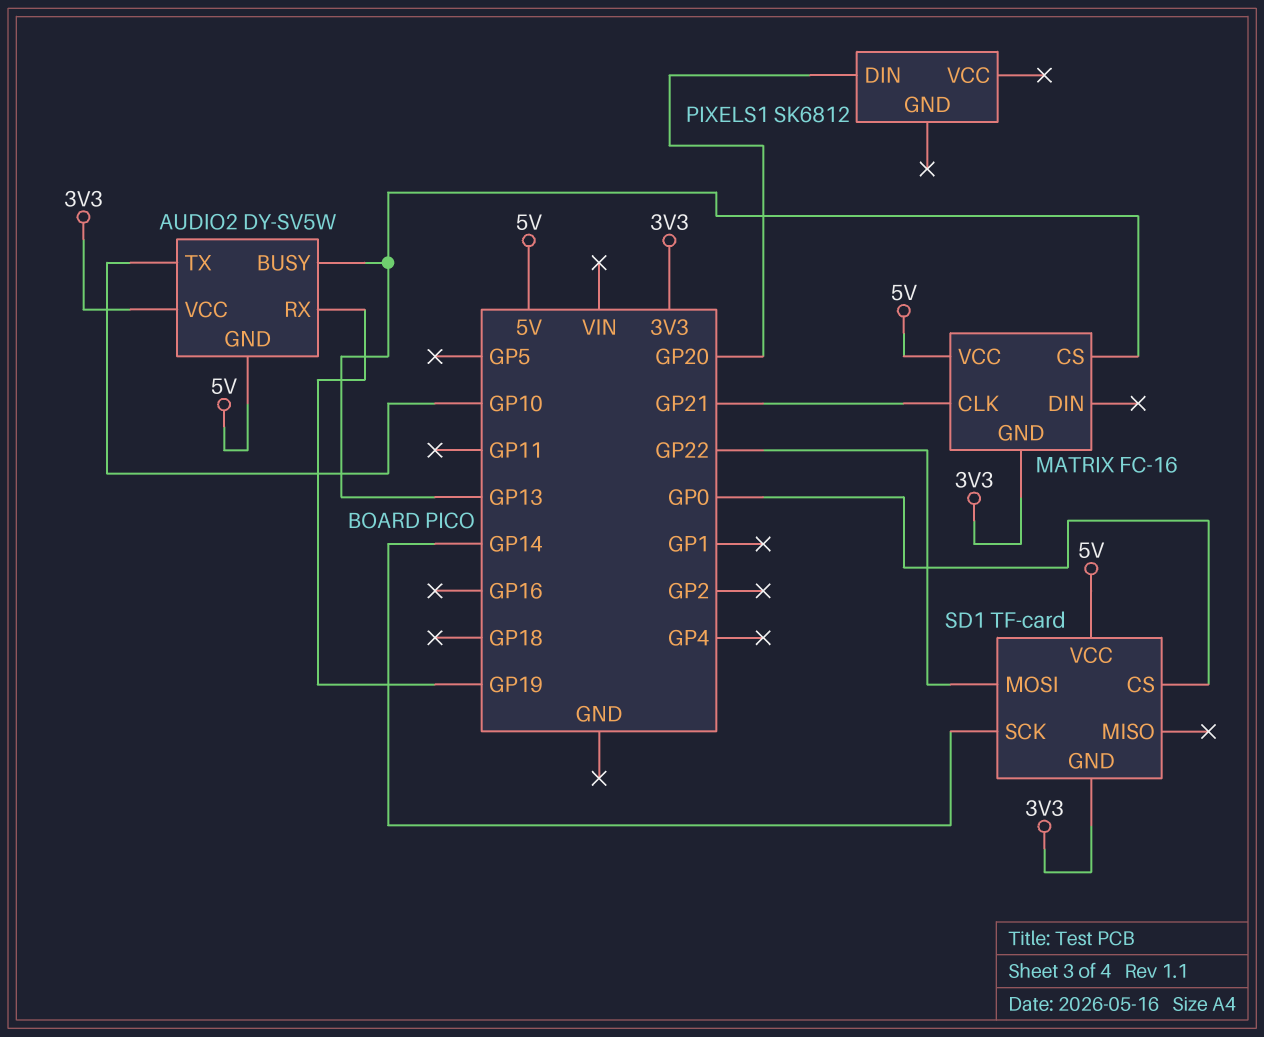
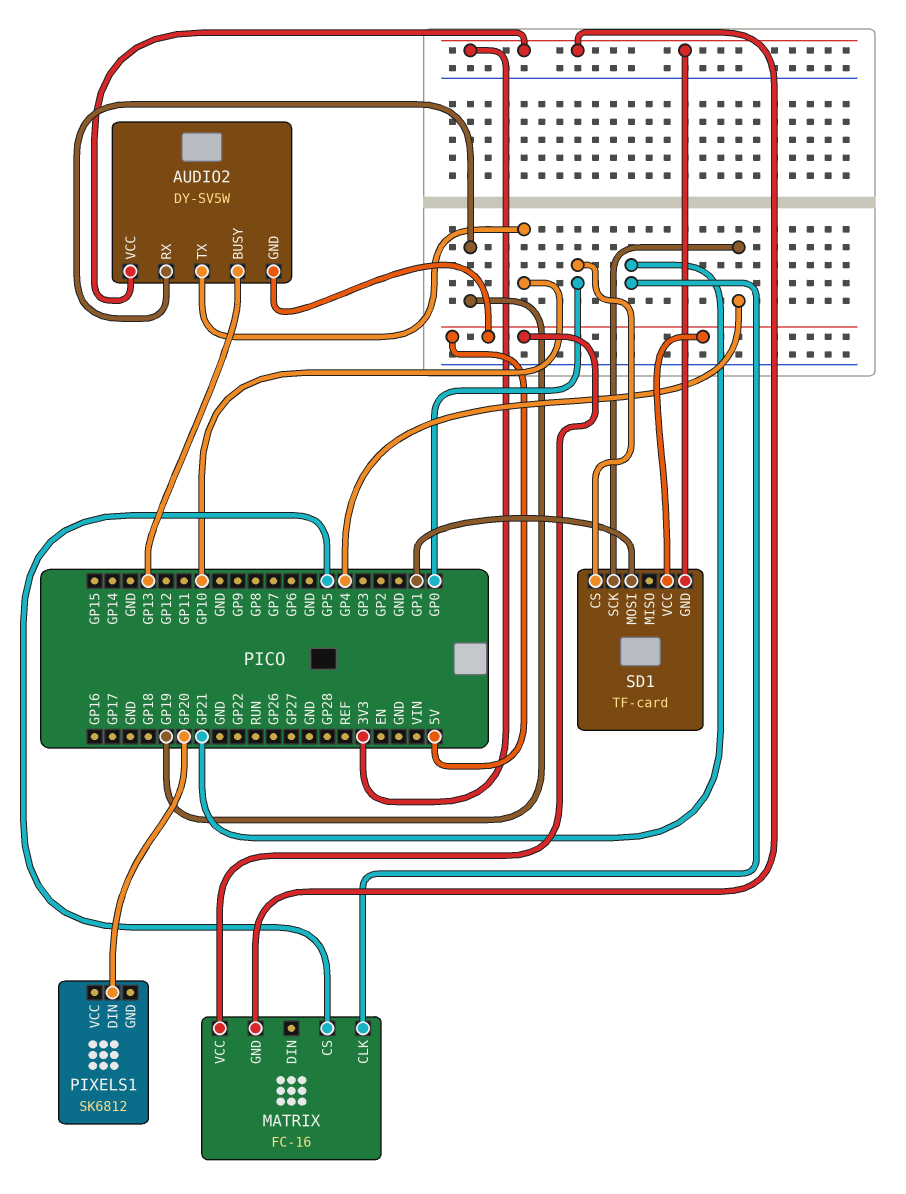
MATRIX pin CS: GP13 -> GP5
SD1 pin MOSI: GP22 -> GP1
SD1 pin SCK: GP14 -> GP4

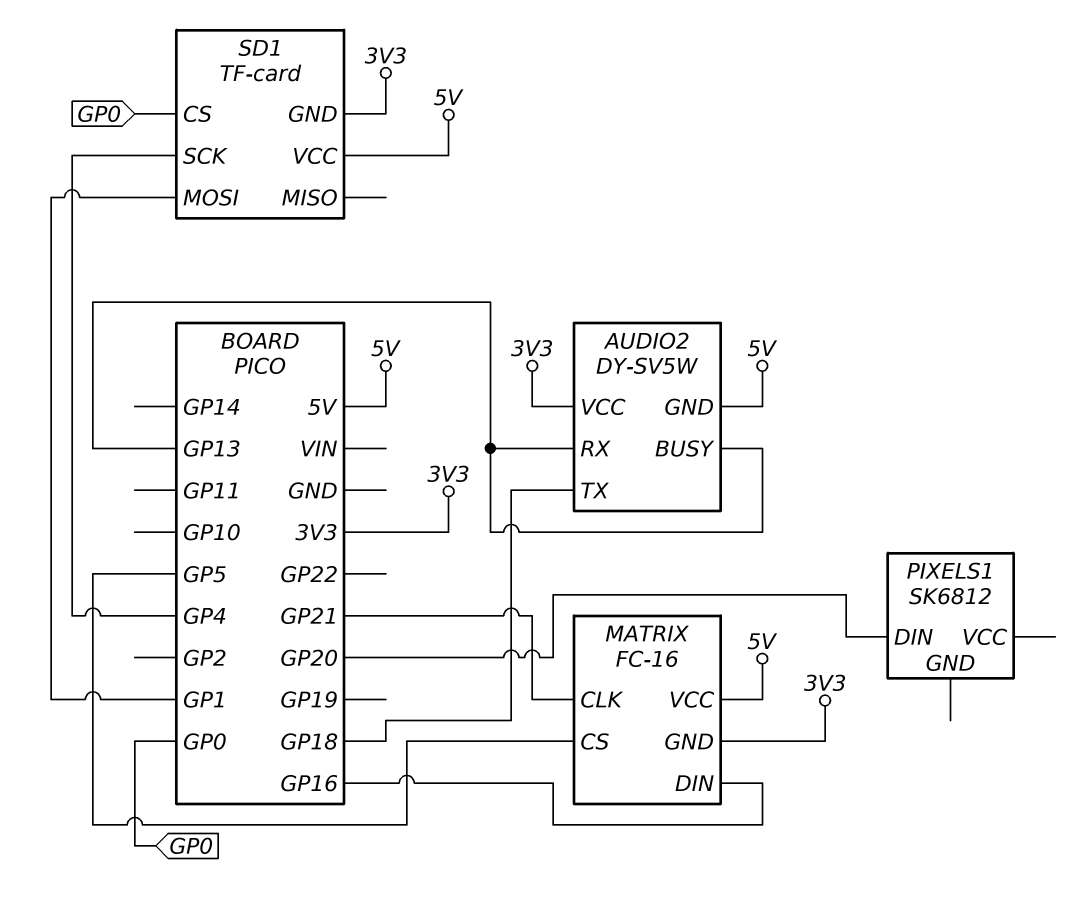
AUDIO2 pin RX: GP19 -> GP13
AUDIO2 pin TX: GP10 -> GP18
MATRIX pin DIN: none -> GP16

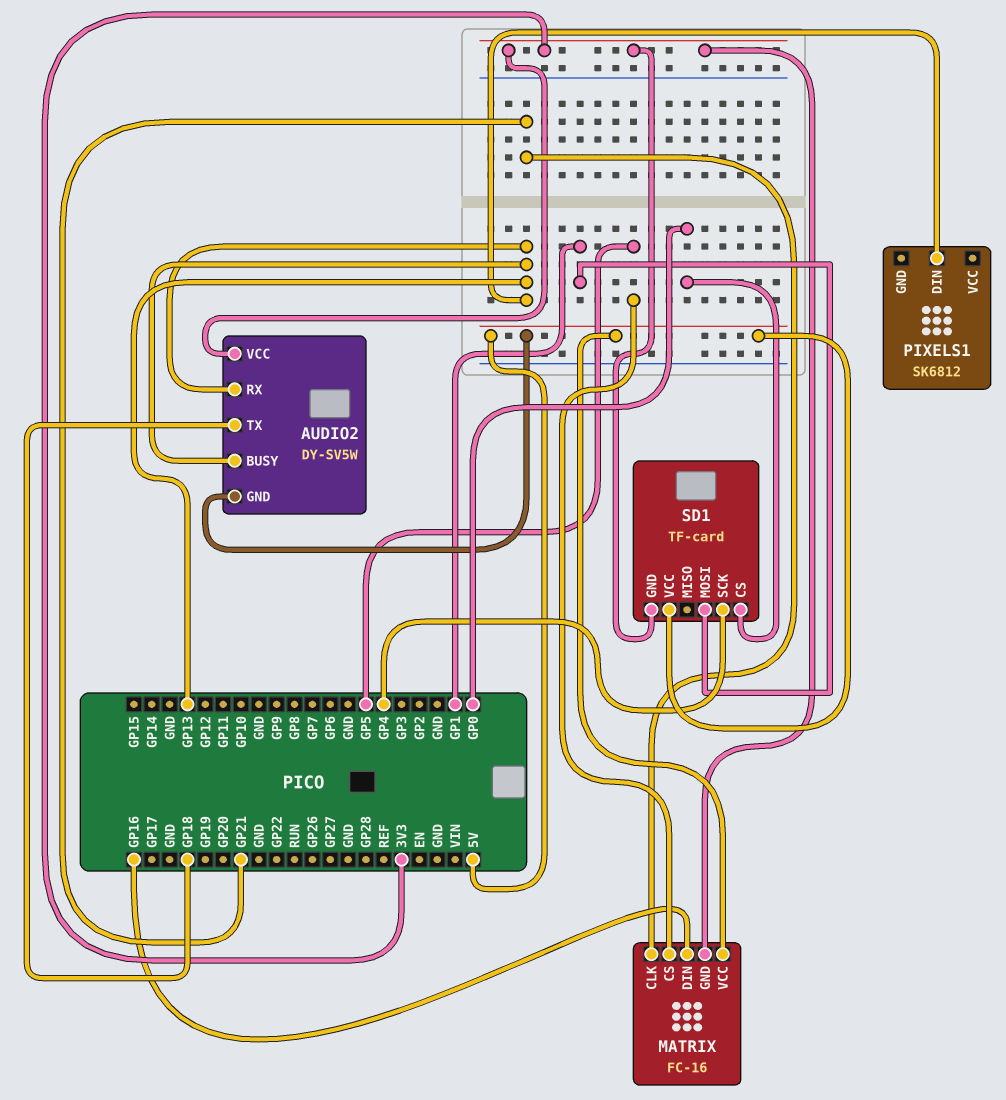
PIXELS1 pin DIN: GP20 -> GP13

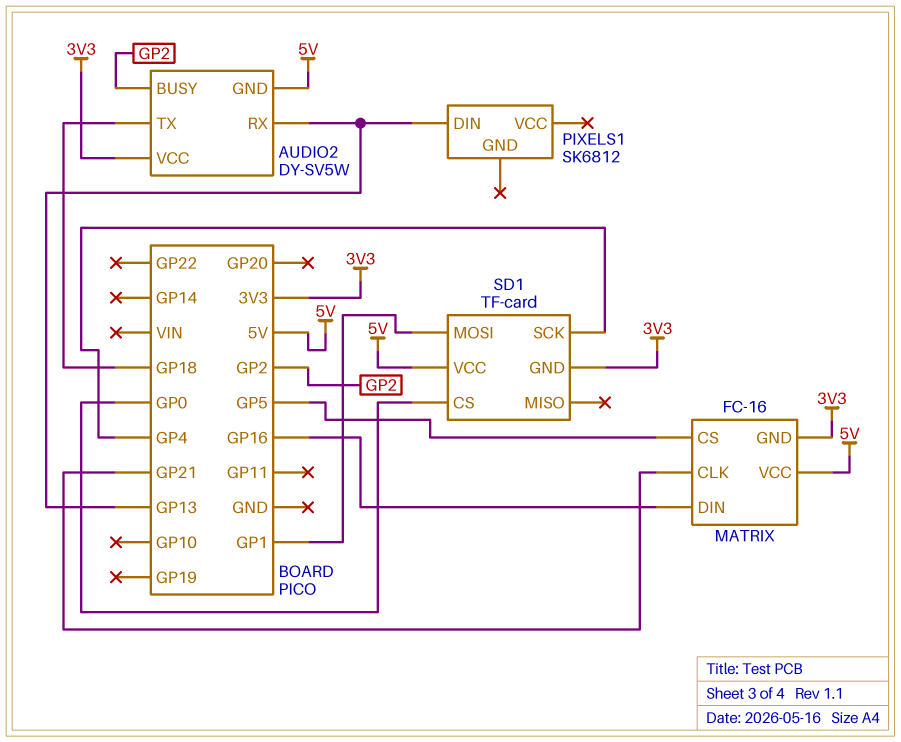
AUDIO2 pin BUSY: GP13 -> GP2

